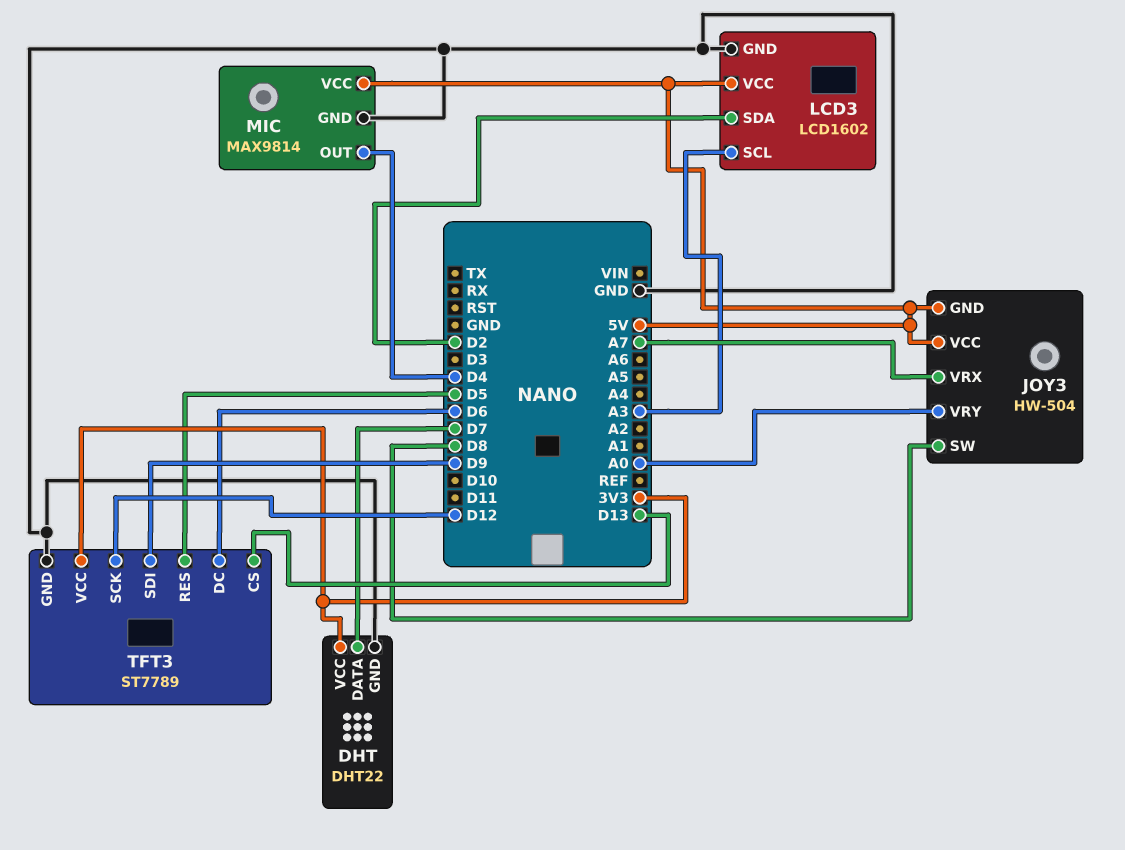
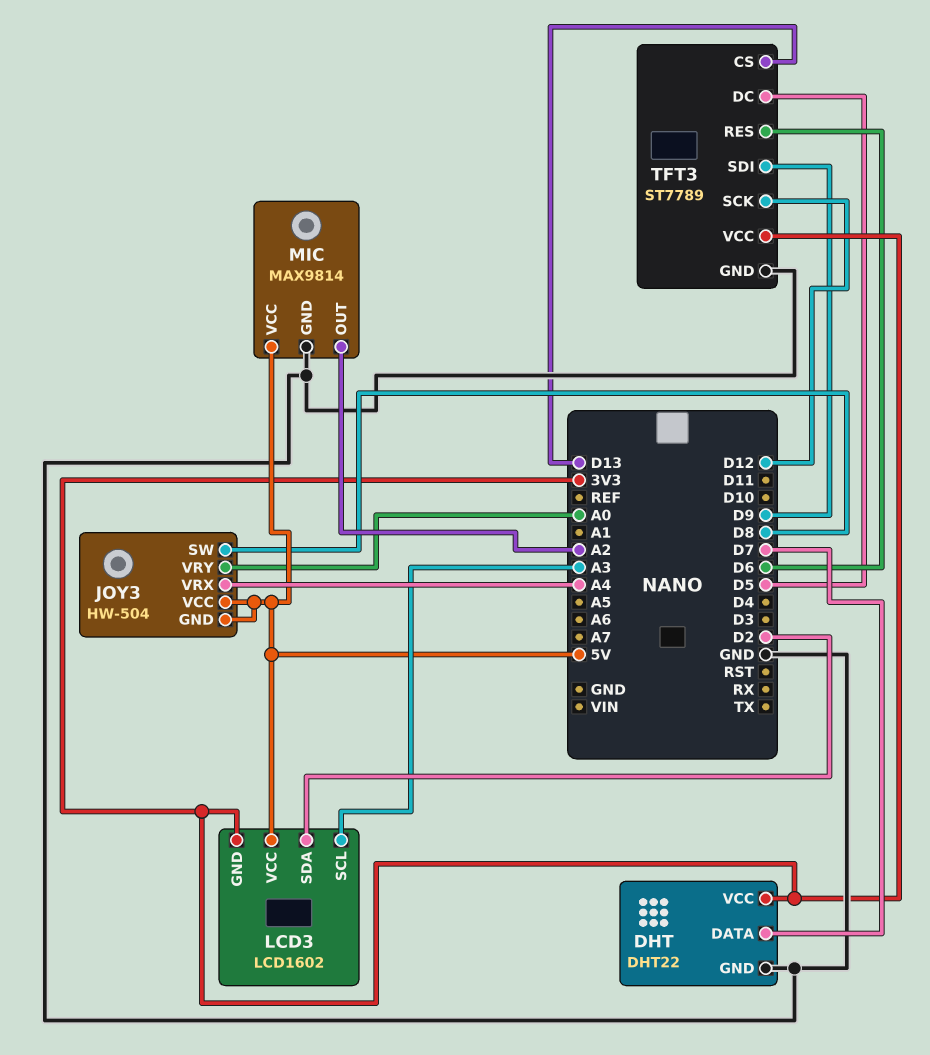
JOY3 pin VRX: A7 -> A4
LCD3 pin GND: GND -> 3V3
MIC pin OUT: D4 -> A2
TFT3 pin DC: D6 -> D5
TFT3 pin RES: D5 -> D6

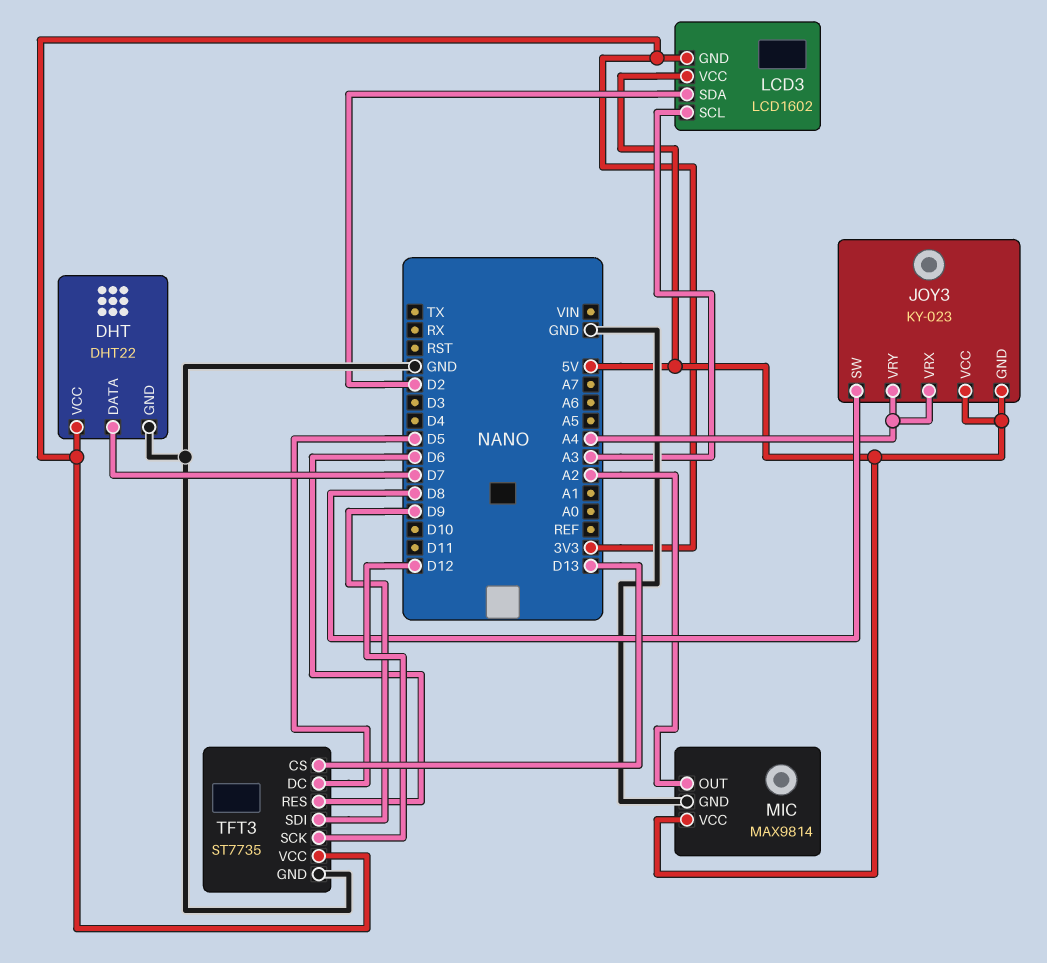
JOY3: HW-504 -> KY-023
JOY3 pin VRY: A0 -> A4
TFT3: ST7789 -> ST7735

